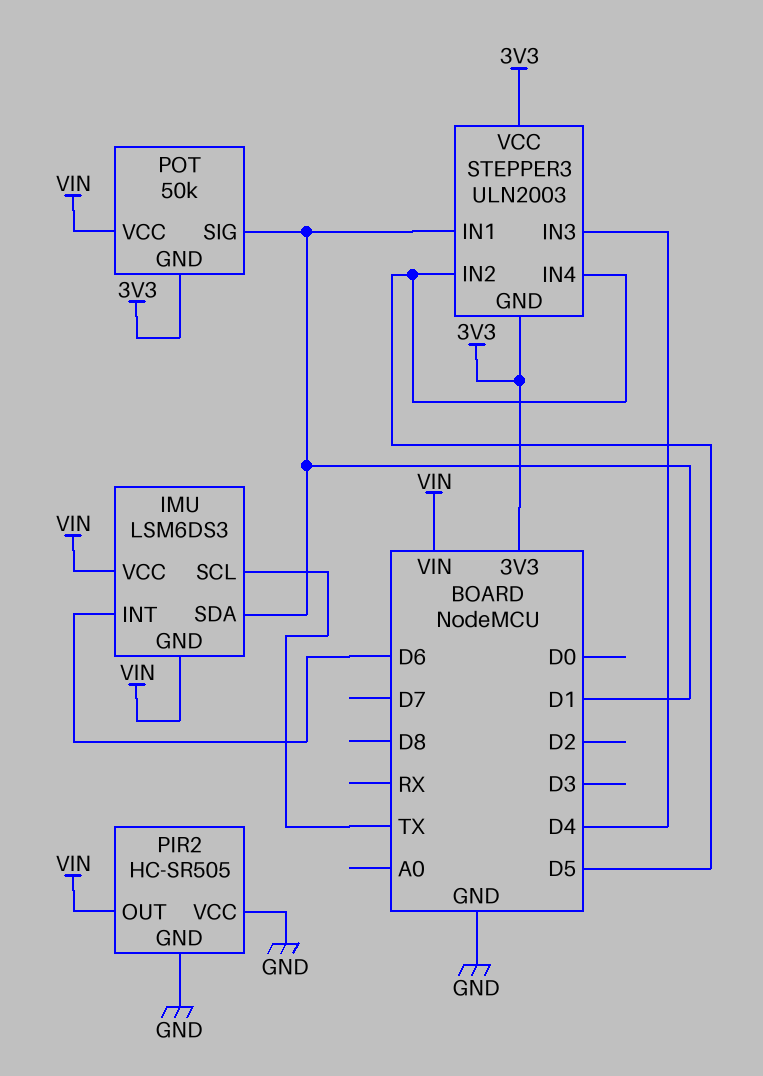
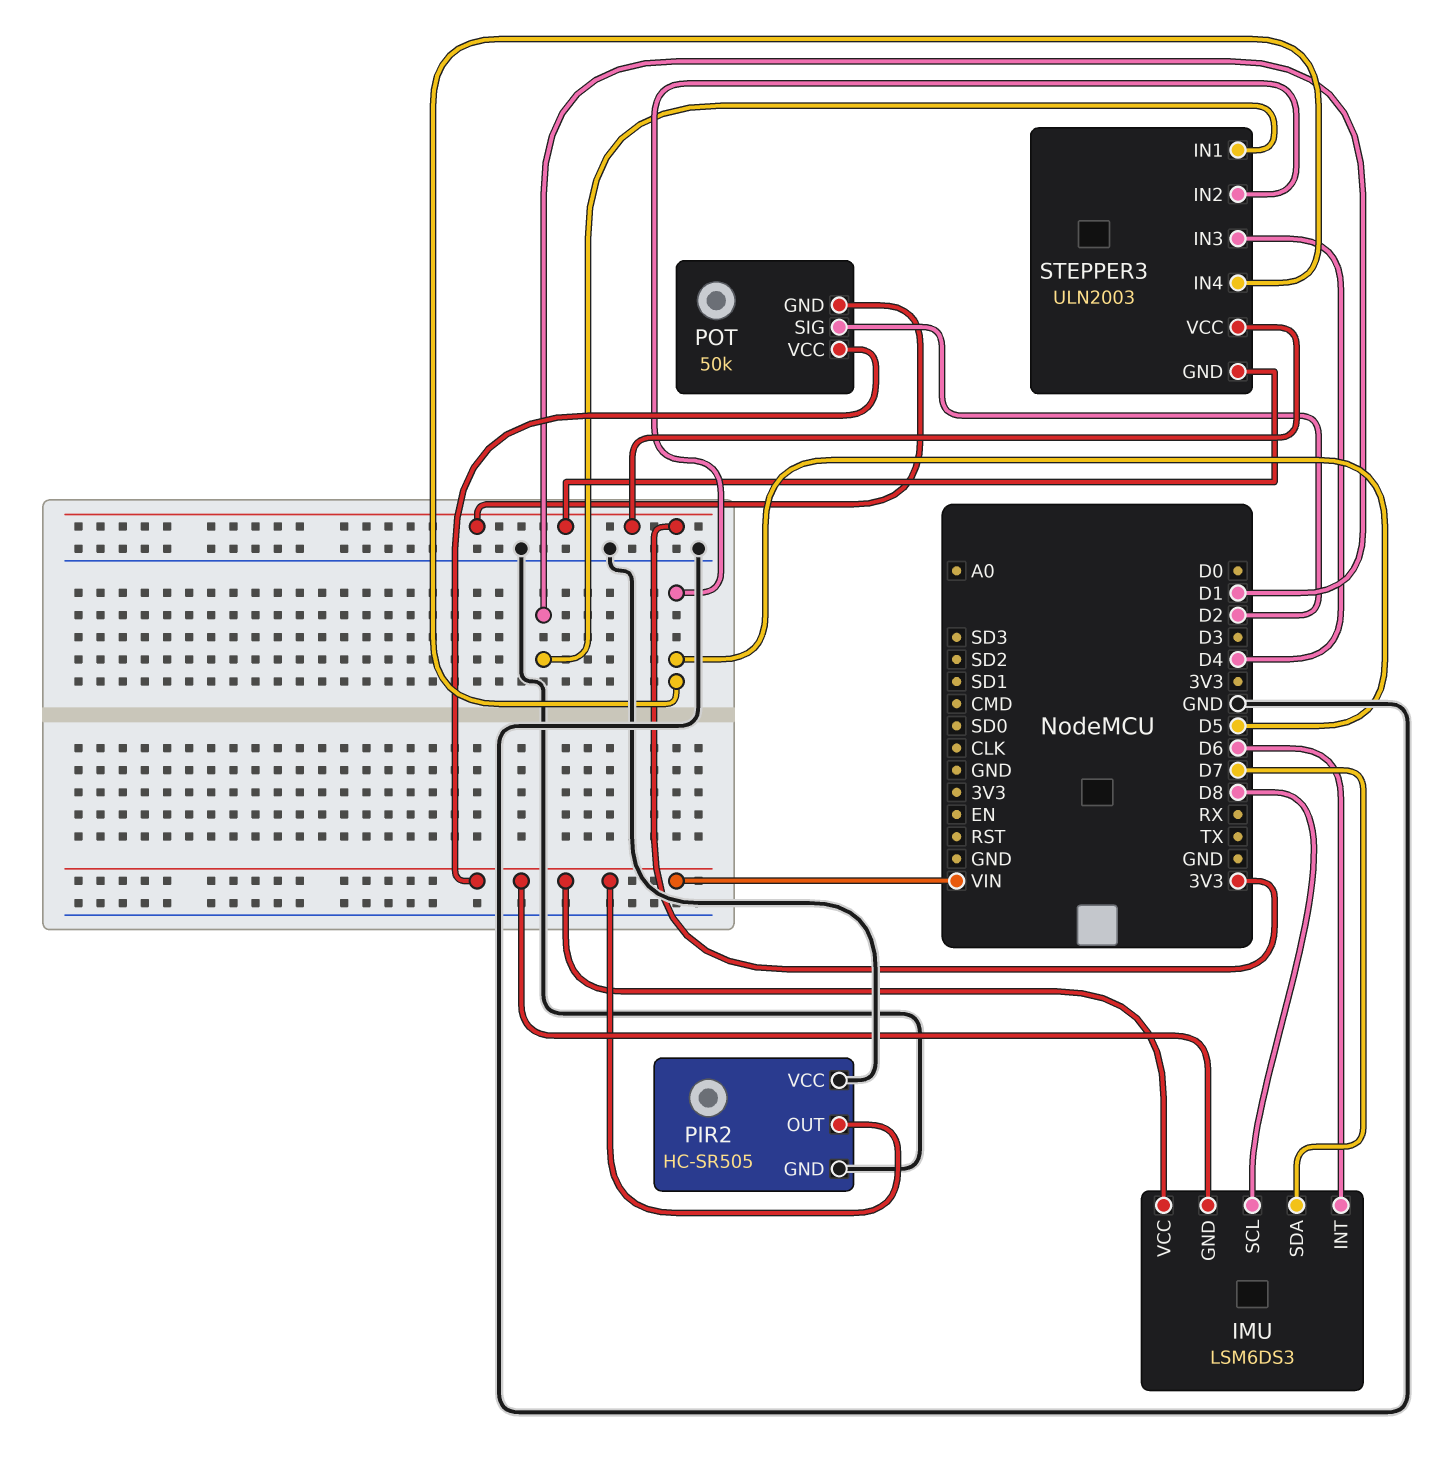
IMU pin SCL: TX -> D8
IMU pin SDA: D1 -> D7
POT pin SIG: D1 -> D2

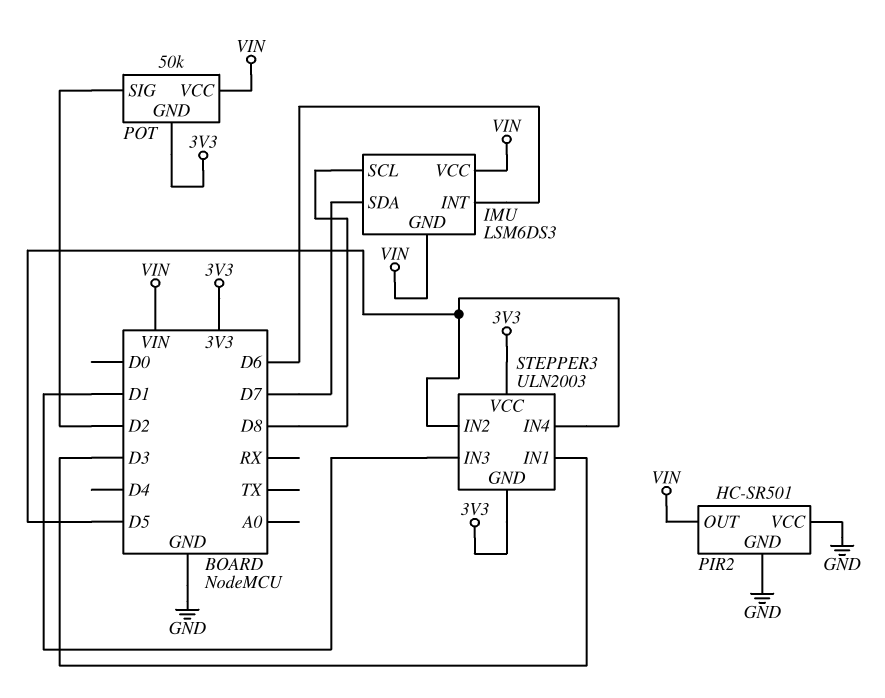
PIR2: HC-SR505 -> HC-SR501
STEPPER3 pin IN1: D1 -> D3
STEPPER3 pin IN3: D4 -> D1

